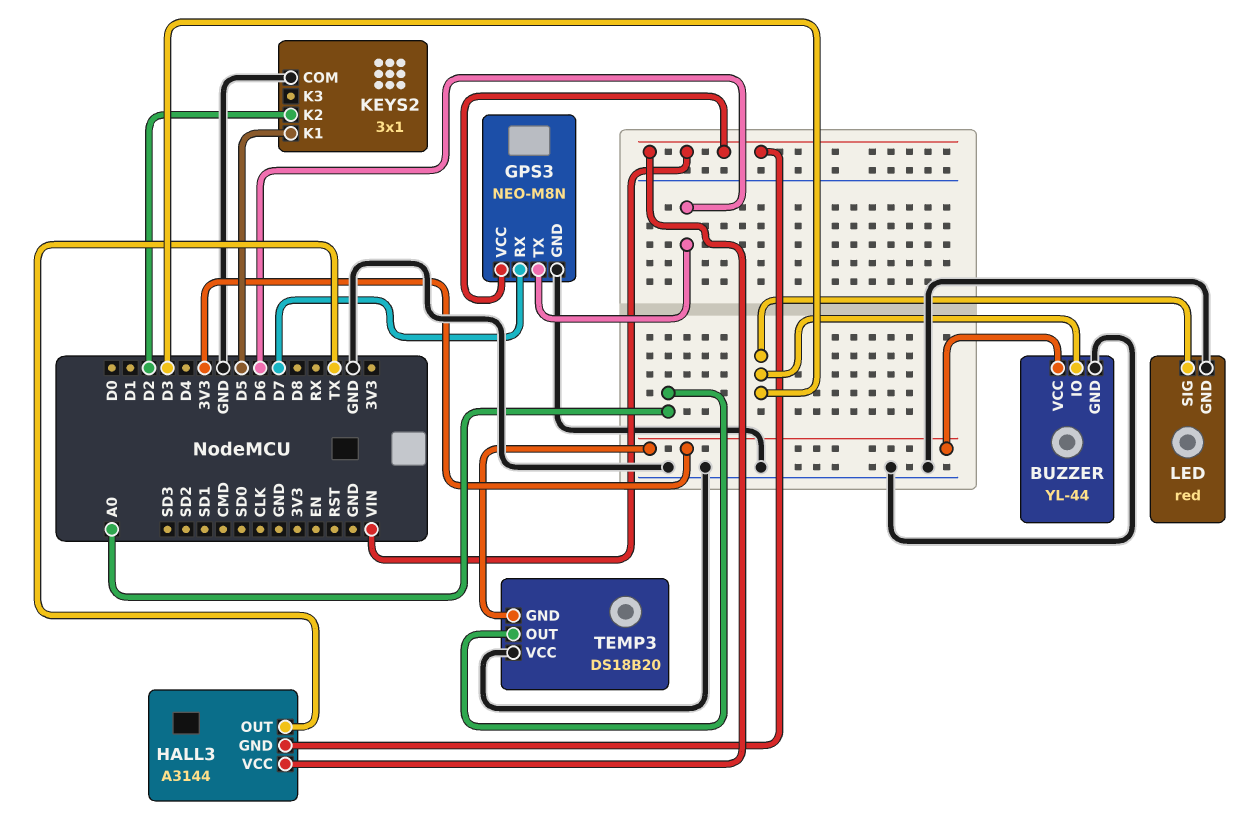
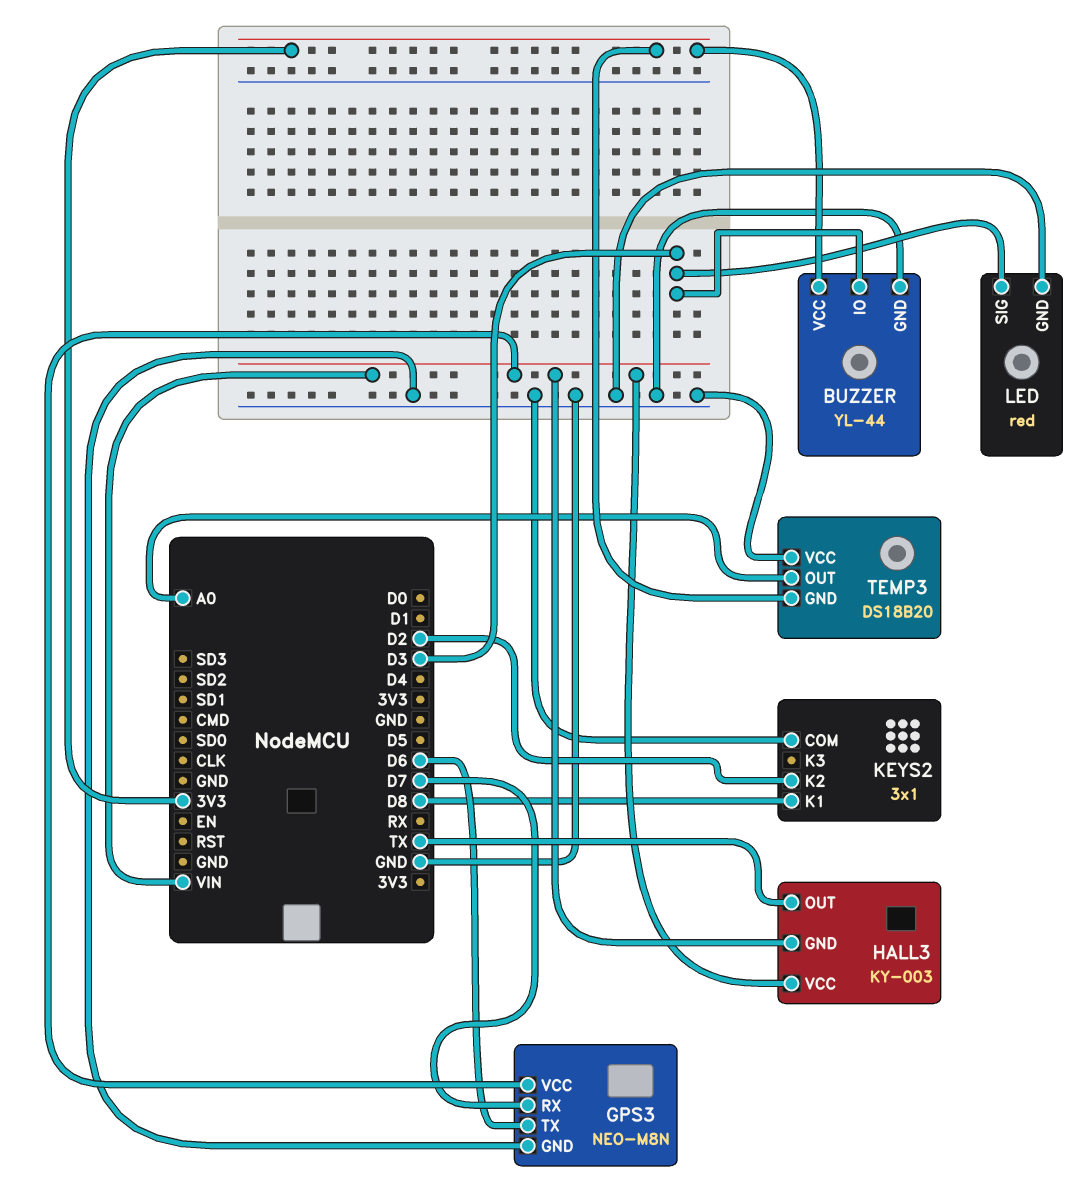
HALL3: A3144 -> KY-003
KEYS2 pin K1: D5 -> D8

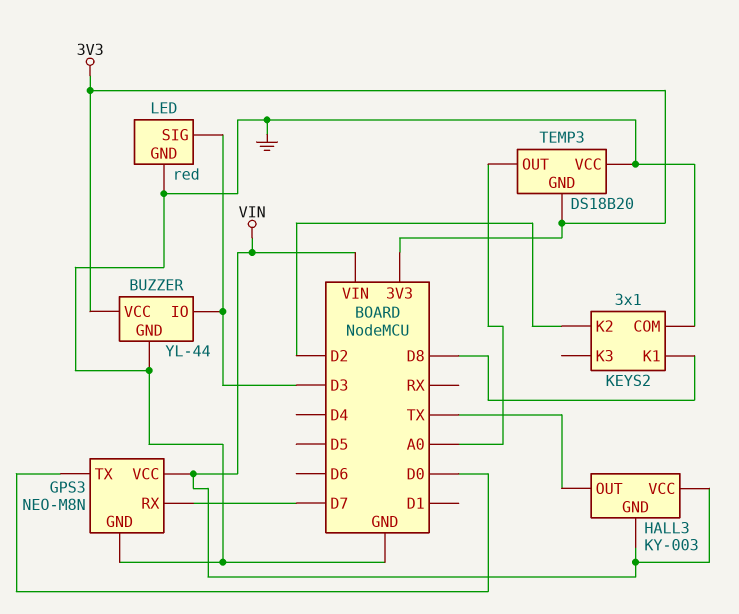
GPS3 pin TX: D6 -> D0

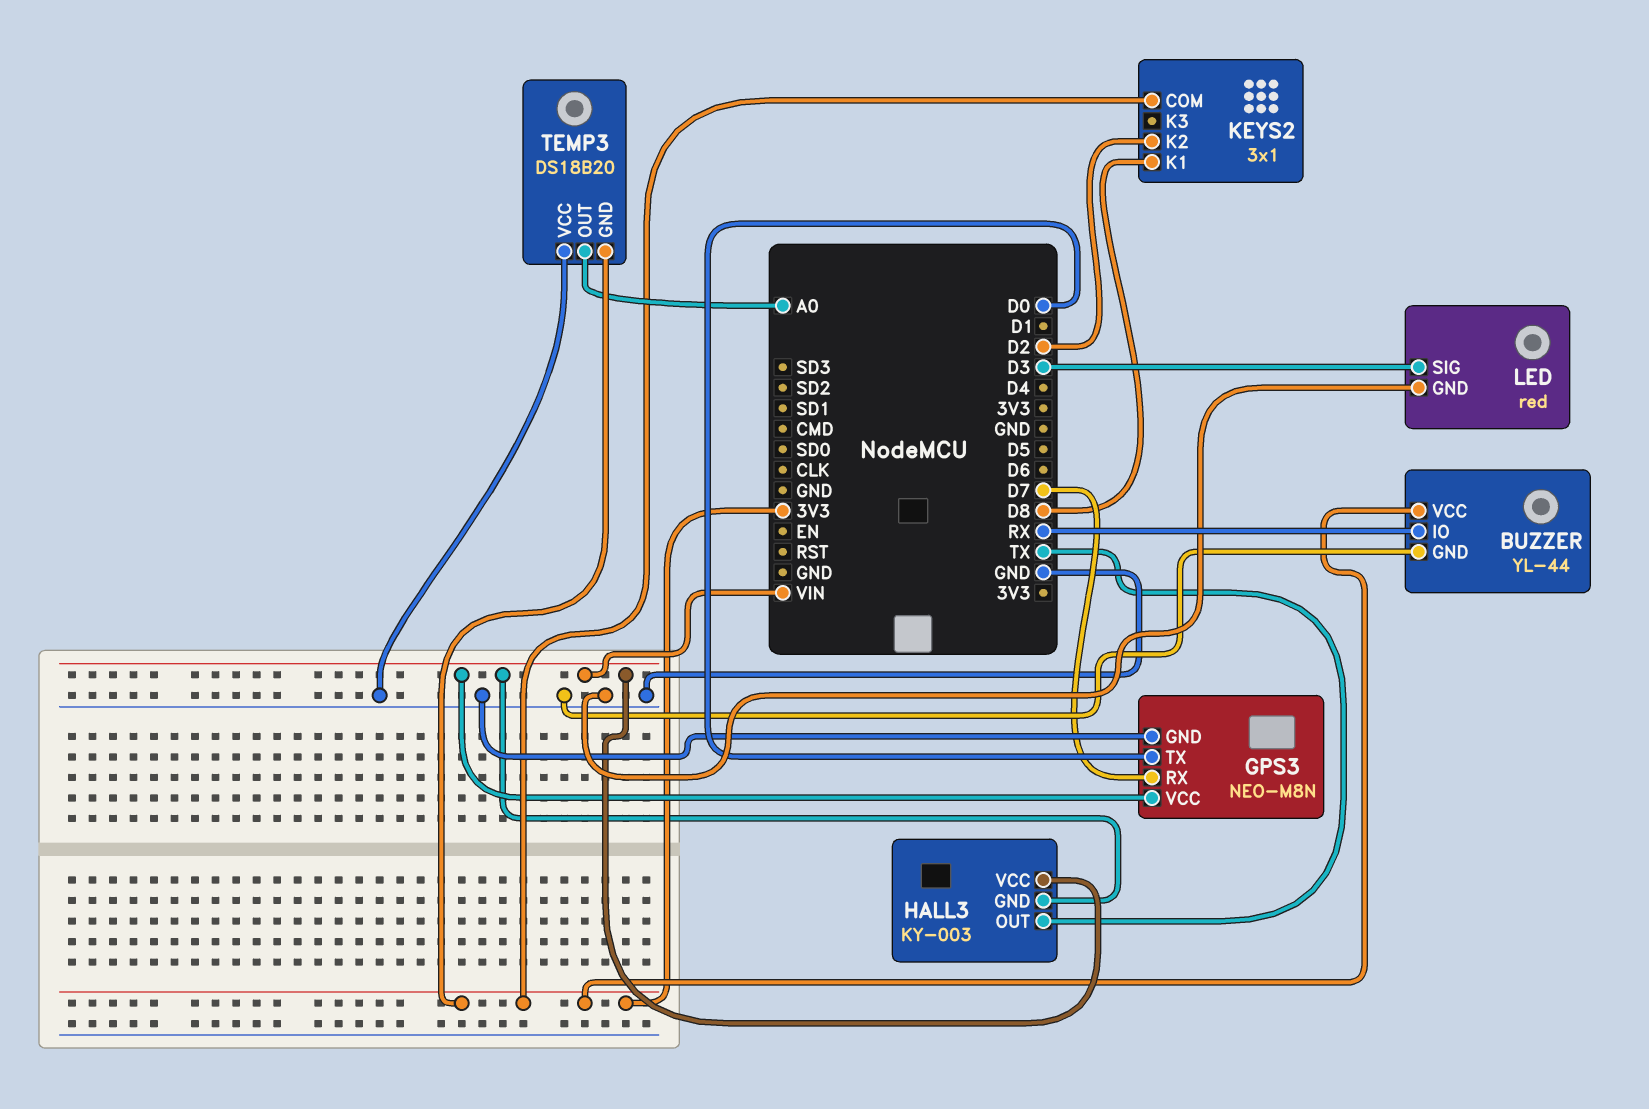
BUZZER pin IO: D3 -> RX
KEYS2 pin COM: GND -> 3V3

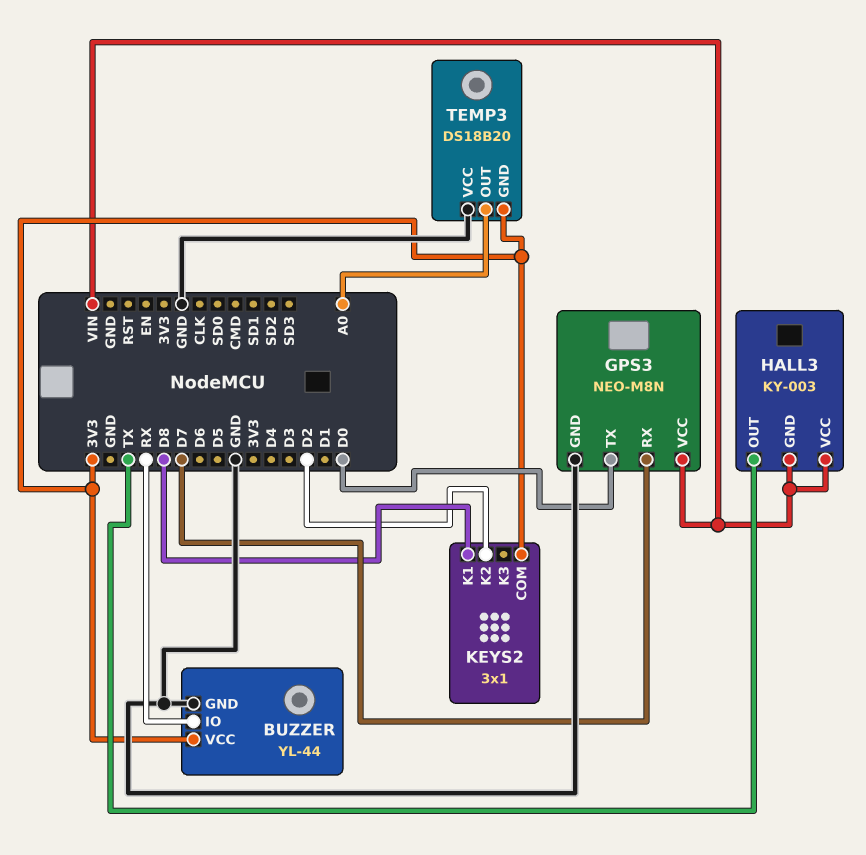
LED: red -> none
LED pin GND: GND -> none
LED pin SIG: D3 -> none

